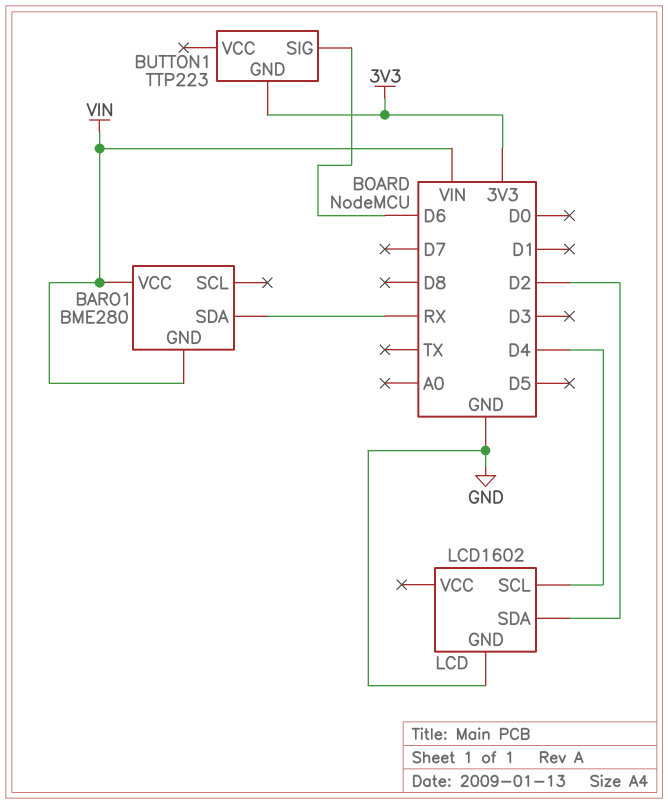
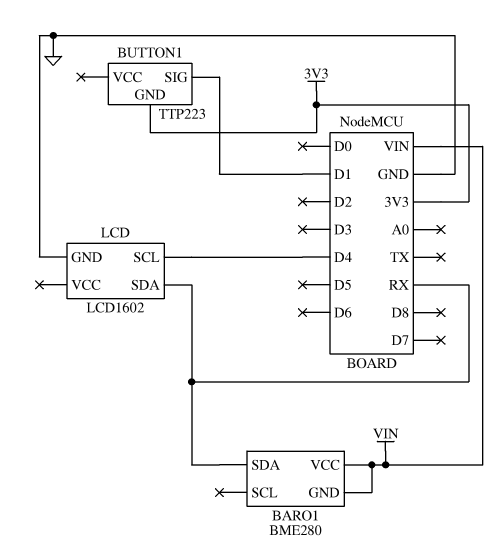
BUTTON1 pin SIG: D6 -> D1
LCD pin SDA: D2 -> RX

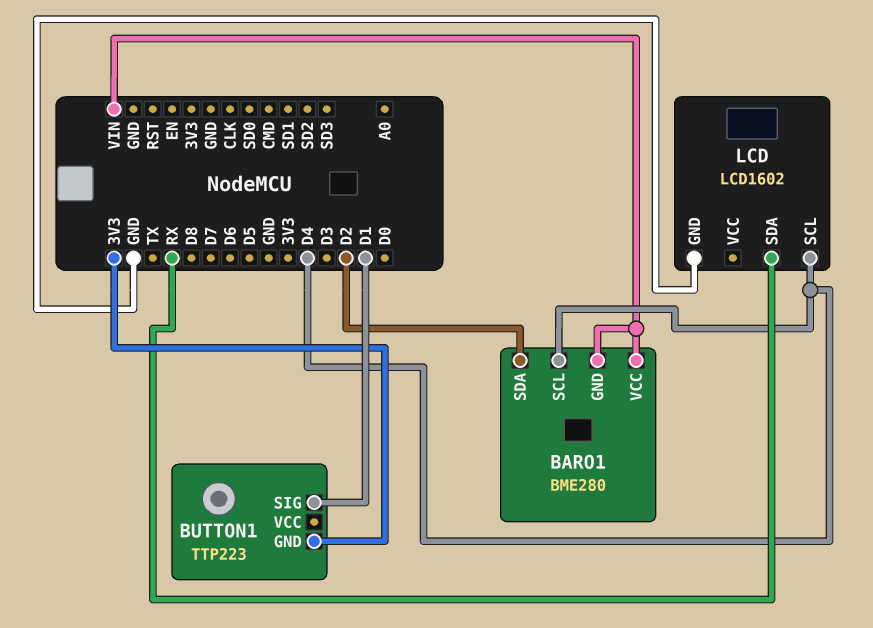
BARO1 pin SCL: none -> D4
BARO1 pin SDA: RX -> D2

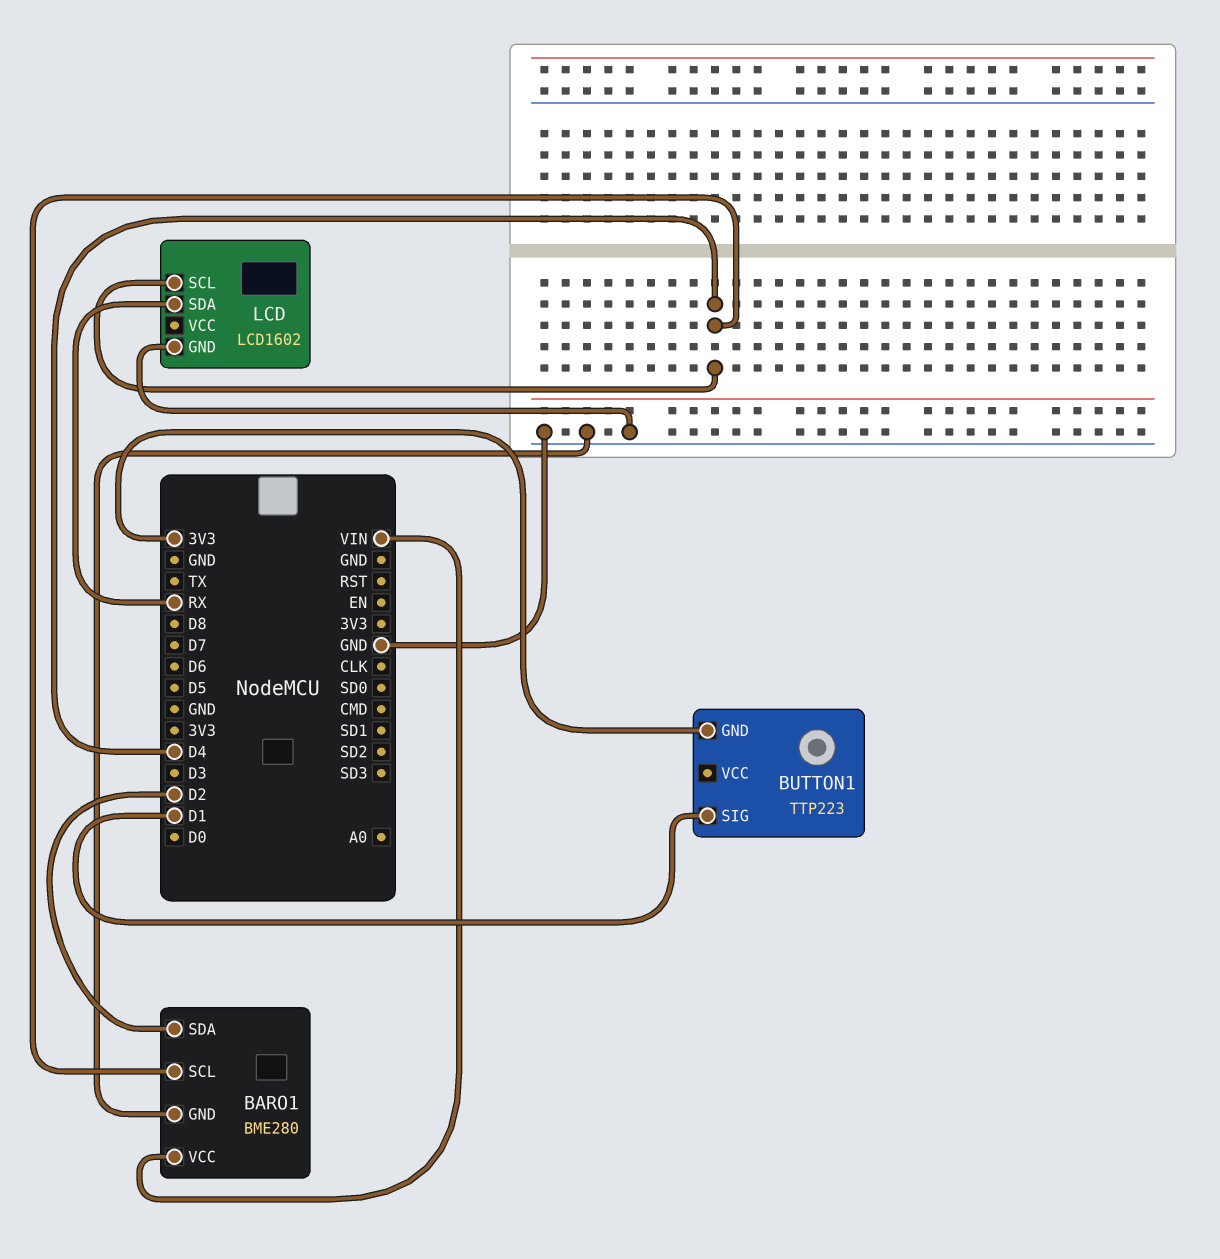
BARO1 pin GND: VIN -> GND

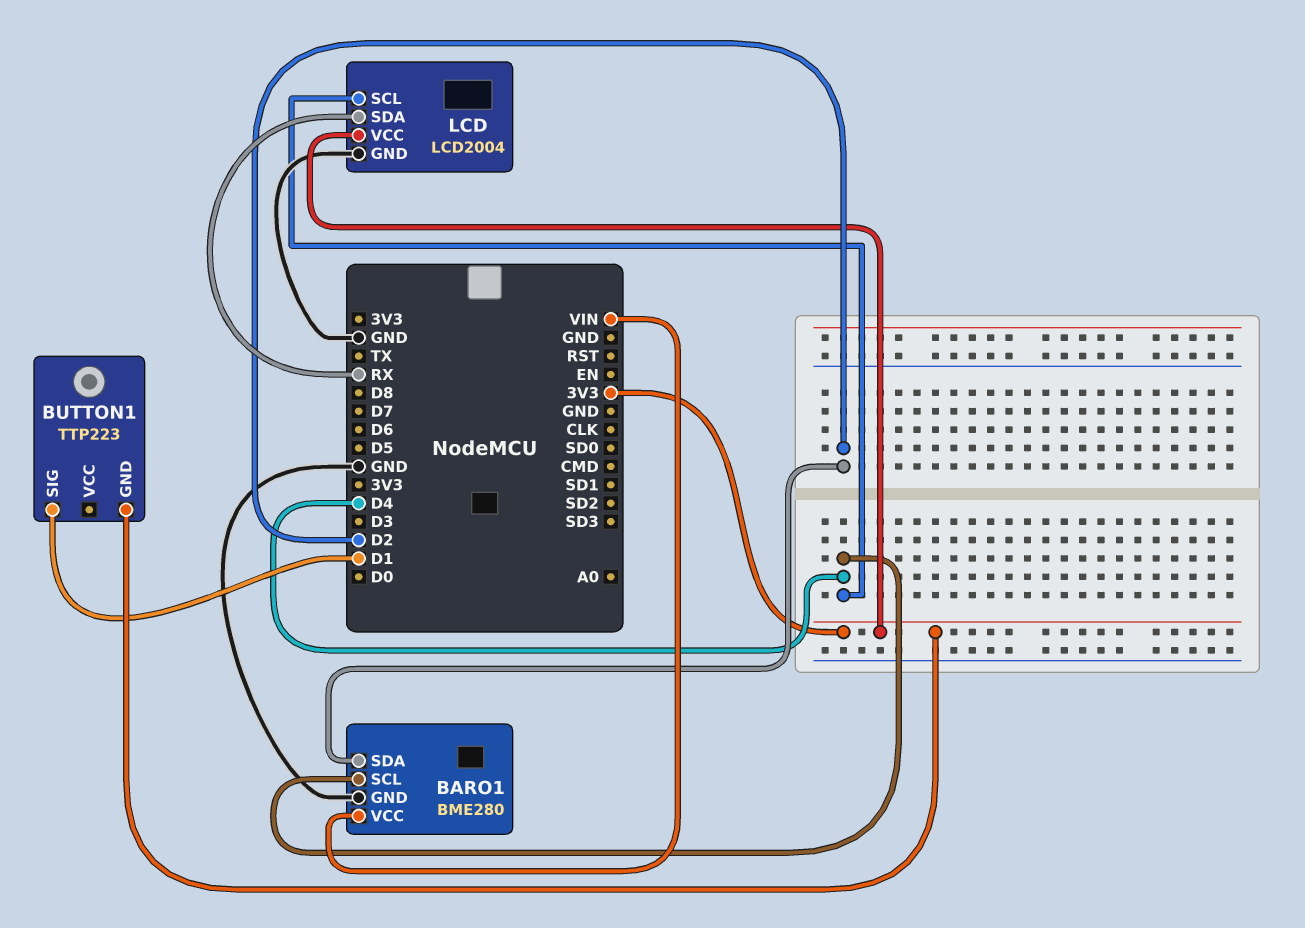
LCD: LCD1602 -> LCD2004
LCD pin VCC: none -> 3V3

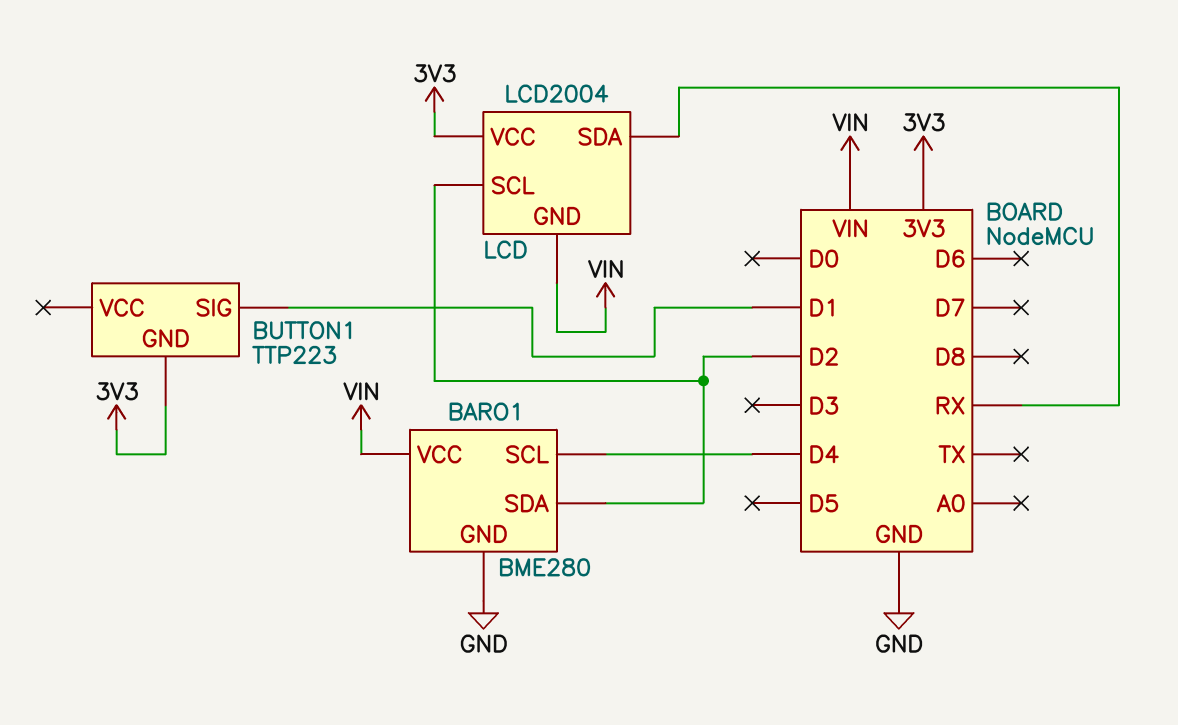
LCD pin GND: GND -> VIN
LCD pin SCL: D4 -> D2

